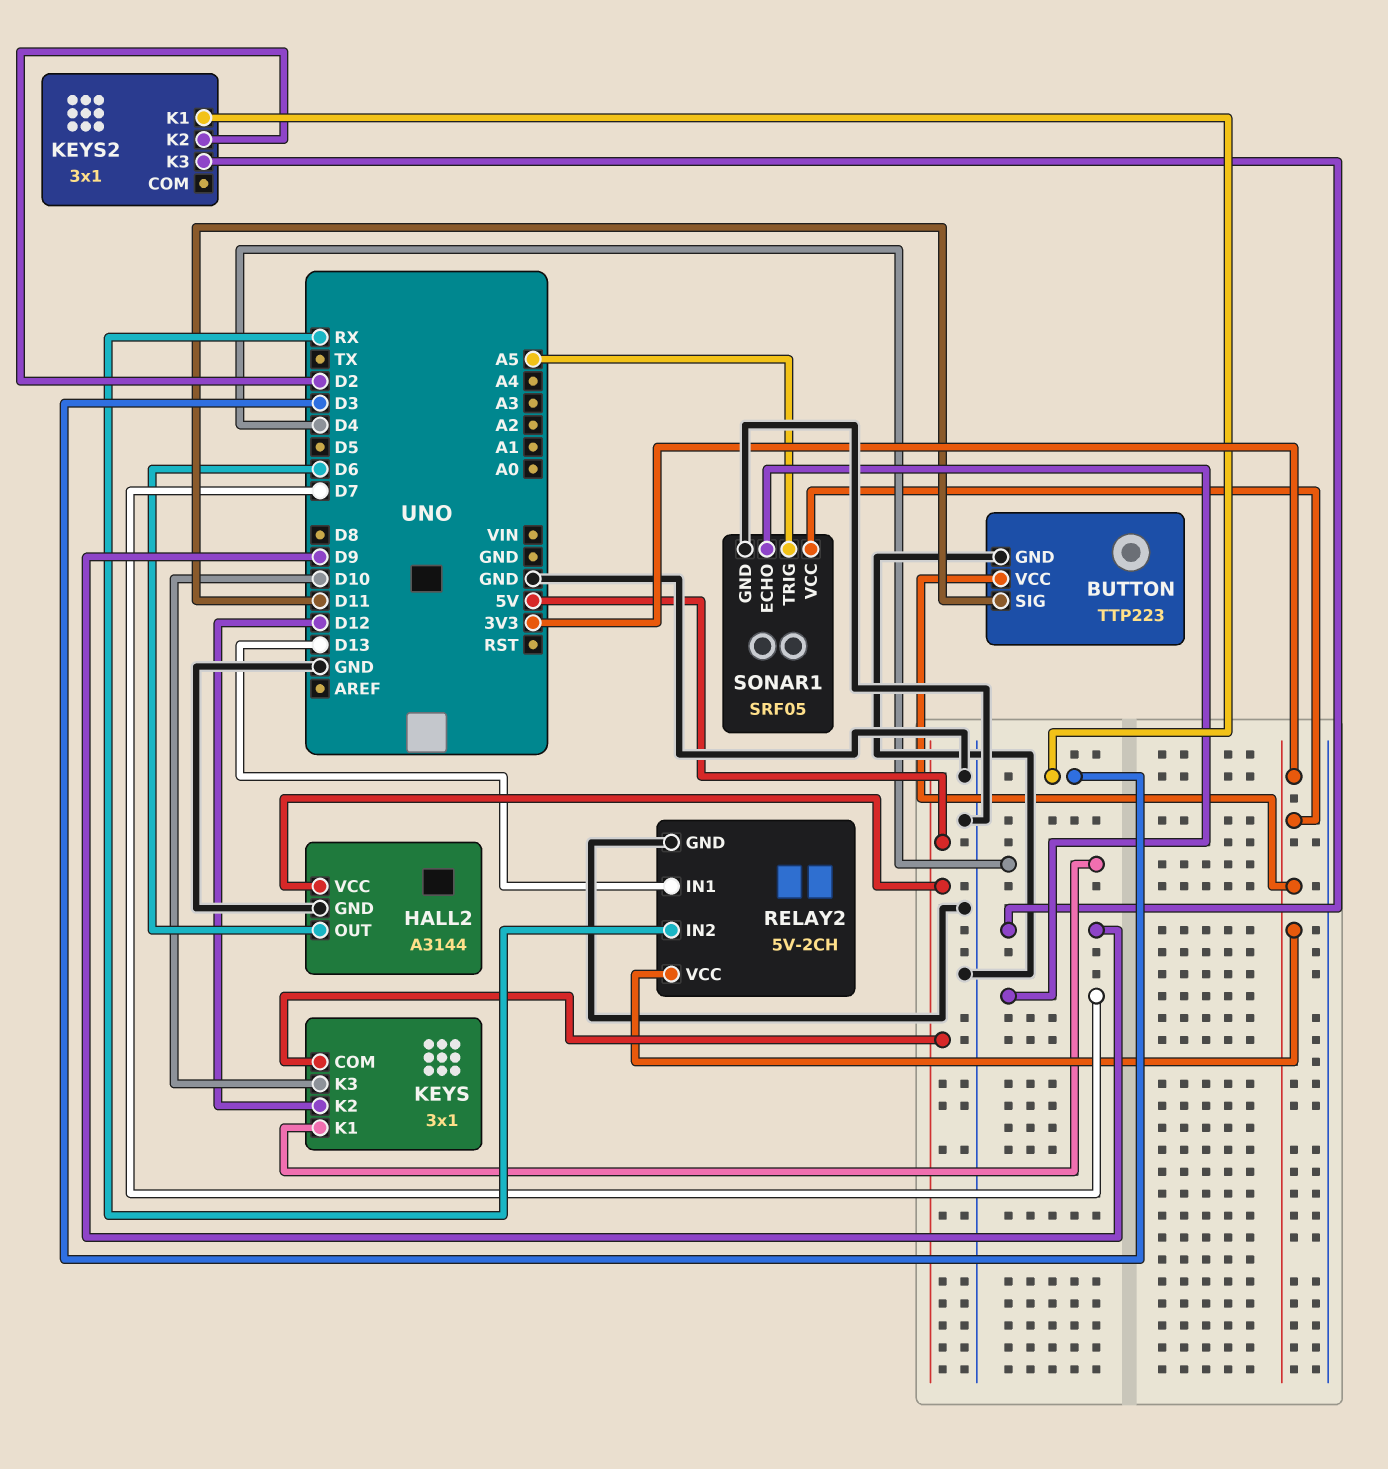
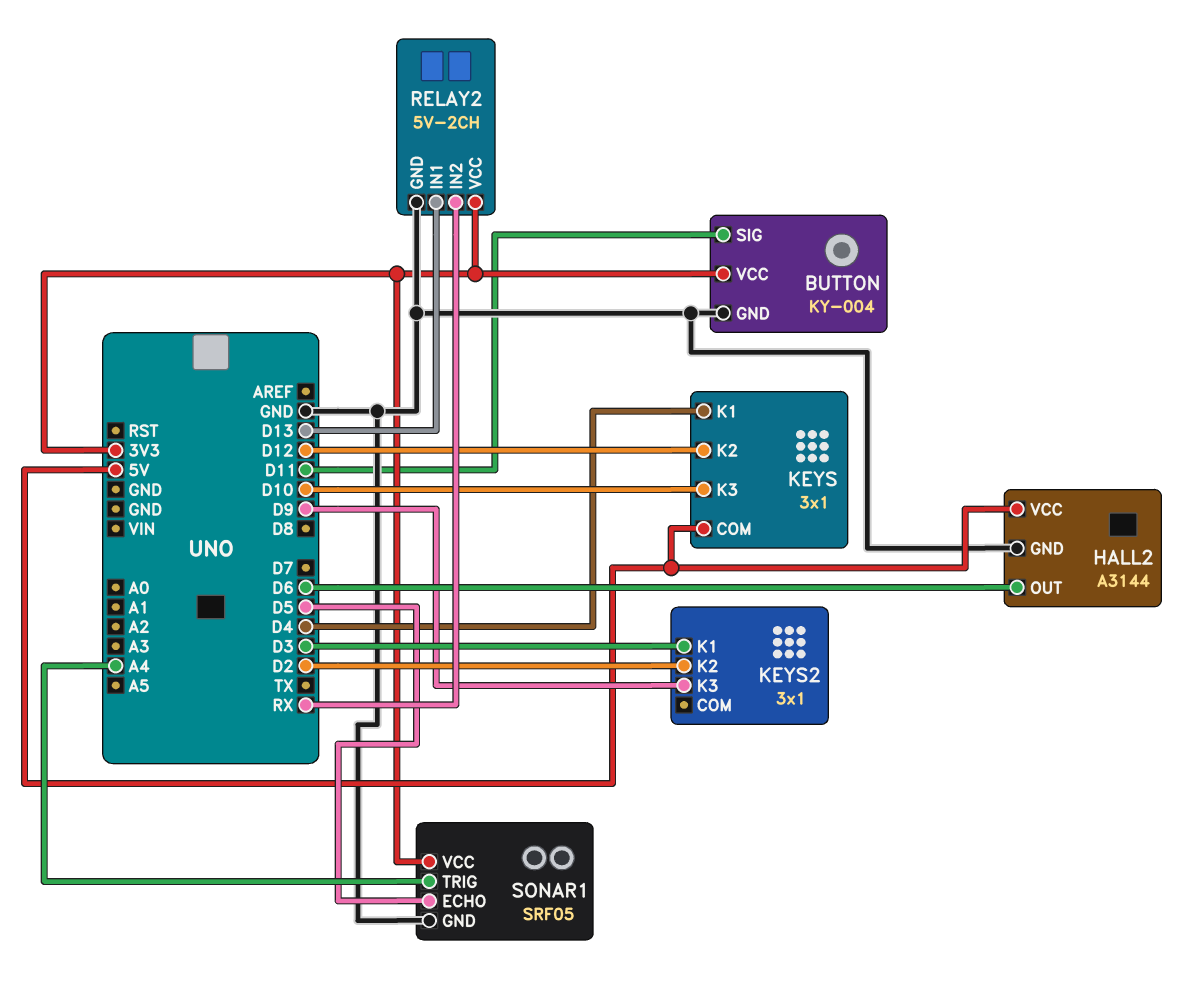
BUTTON: TTP223 -> KY-004
SONAR1 pin ECHO: D7 -> D5
SONAR1 pin TRIG: A5 -> A4

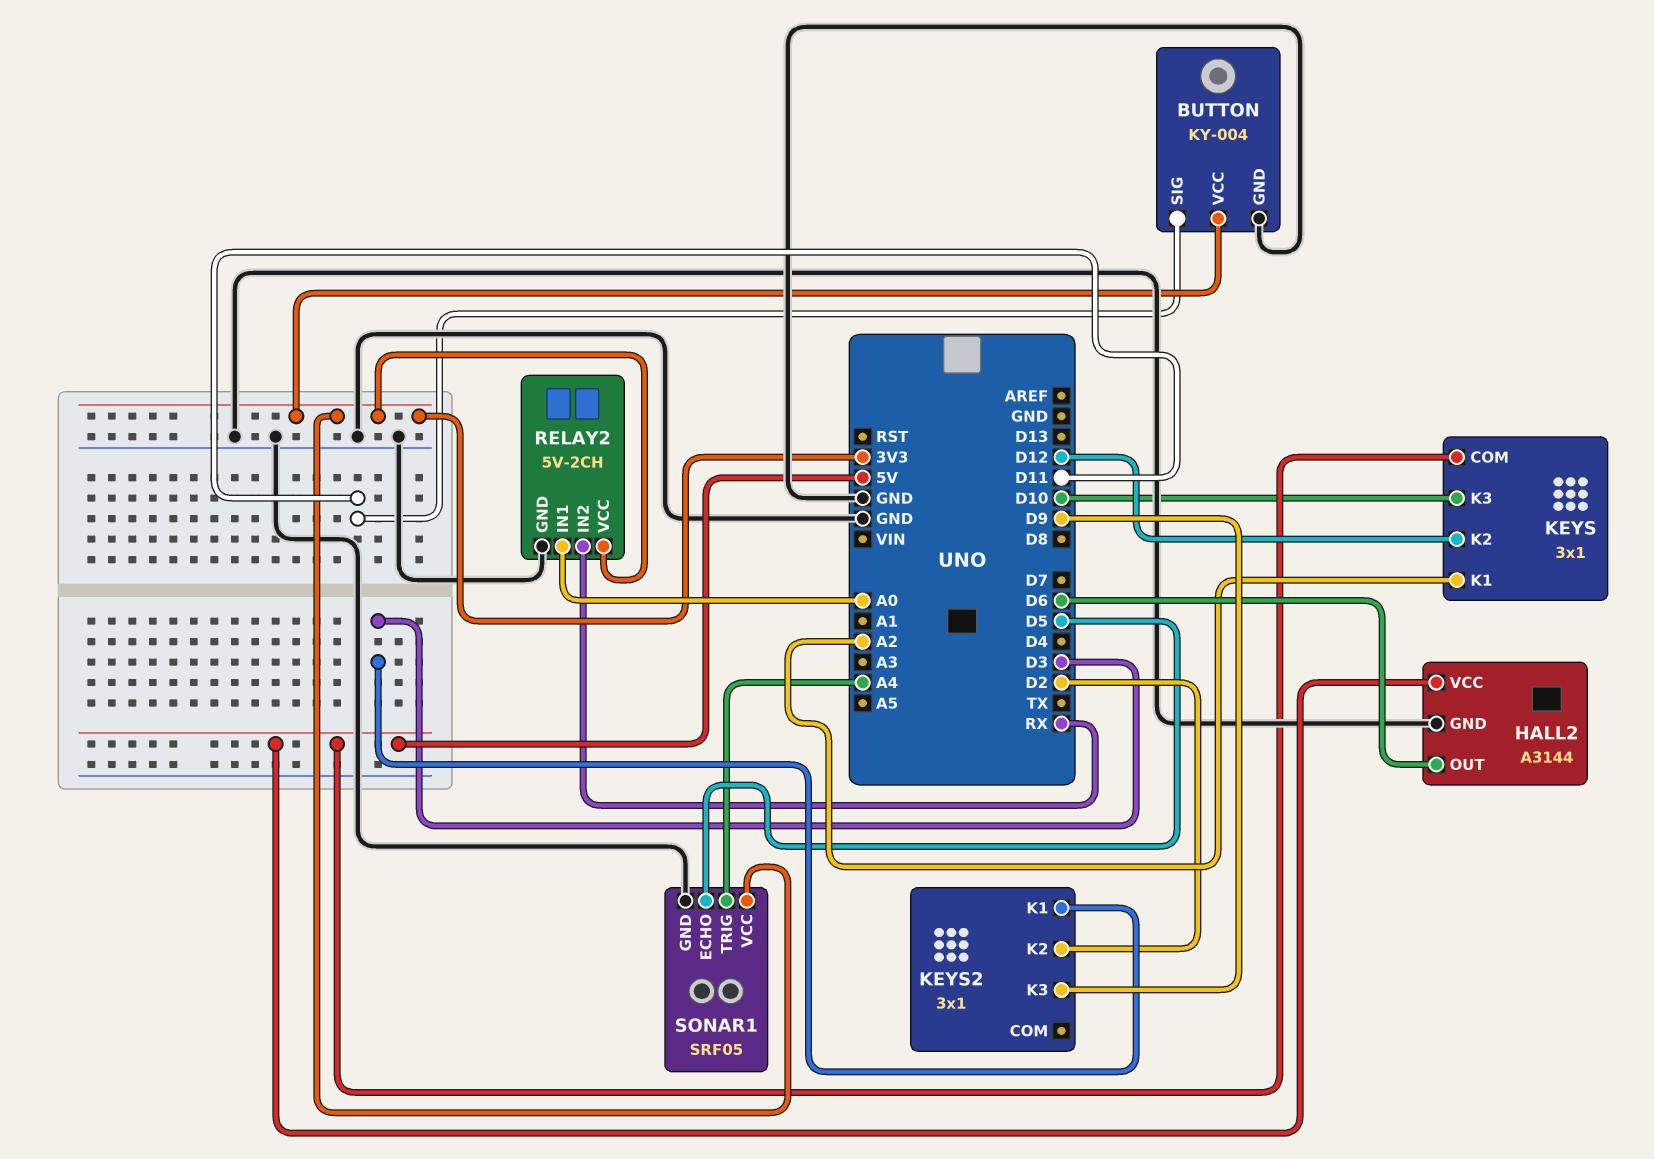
KEYS pin K1: D4 -> A2
RELAY2 pin IN1: D13 -> A0

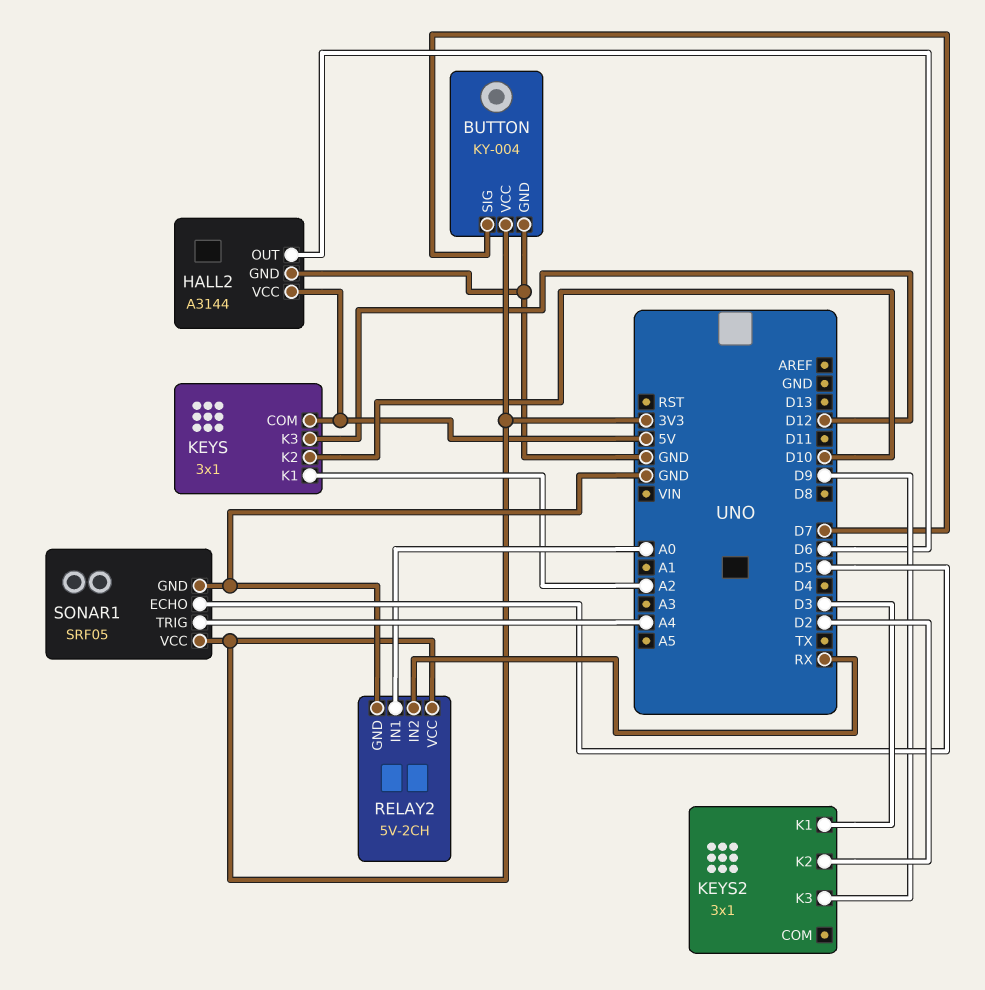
BUTTON pin SIG: D11 -> D7
KEYS pin K2: D12 -> D10
KEYS pin K3: D10 -> D12

